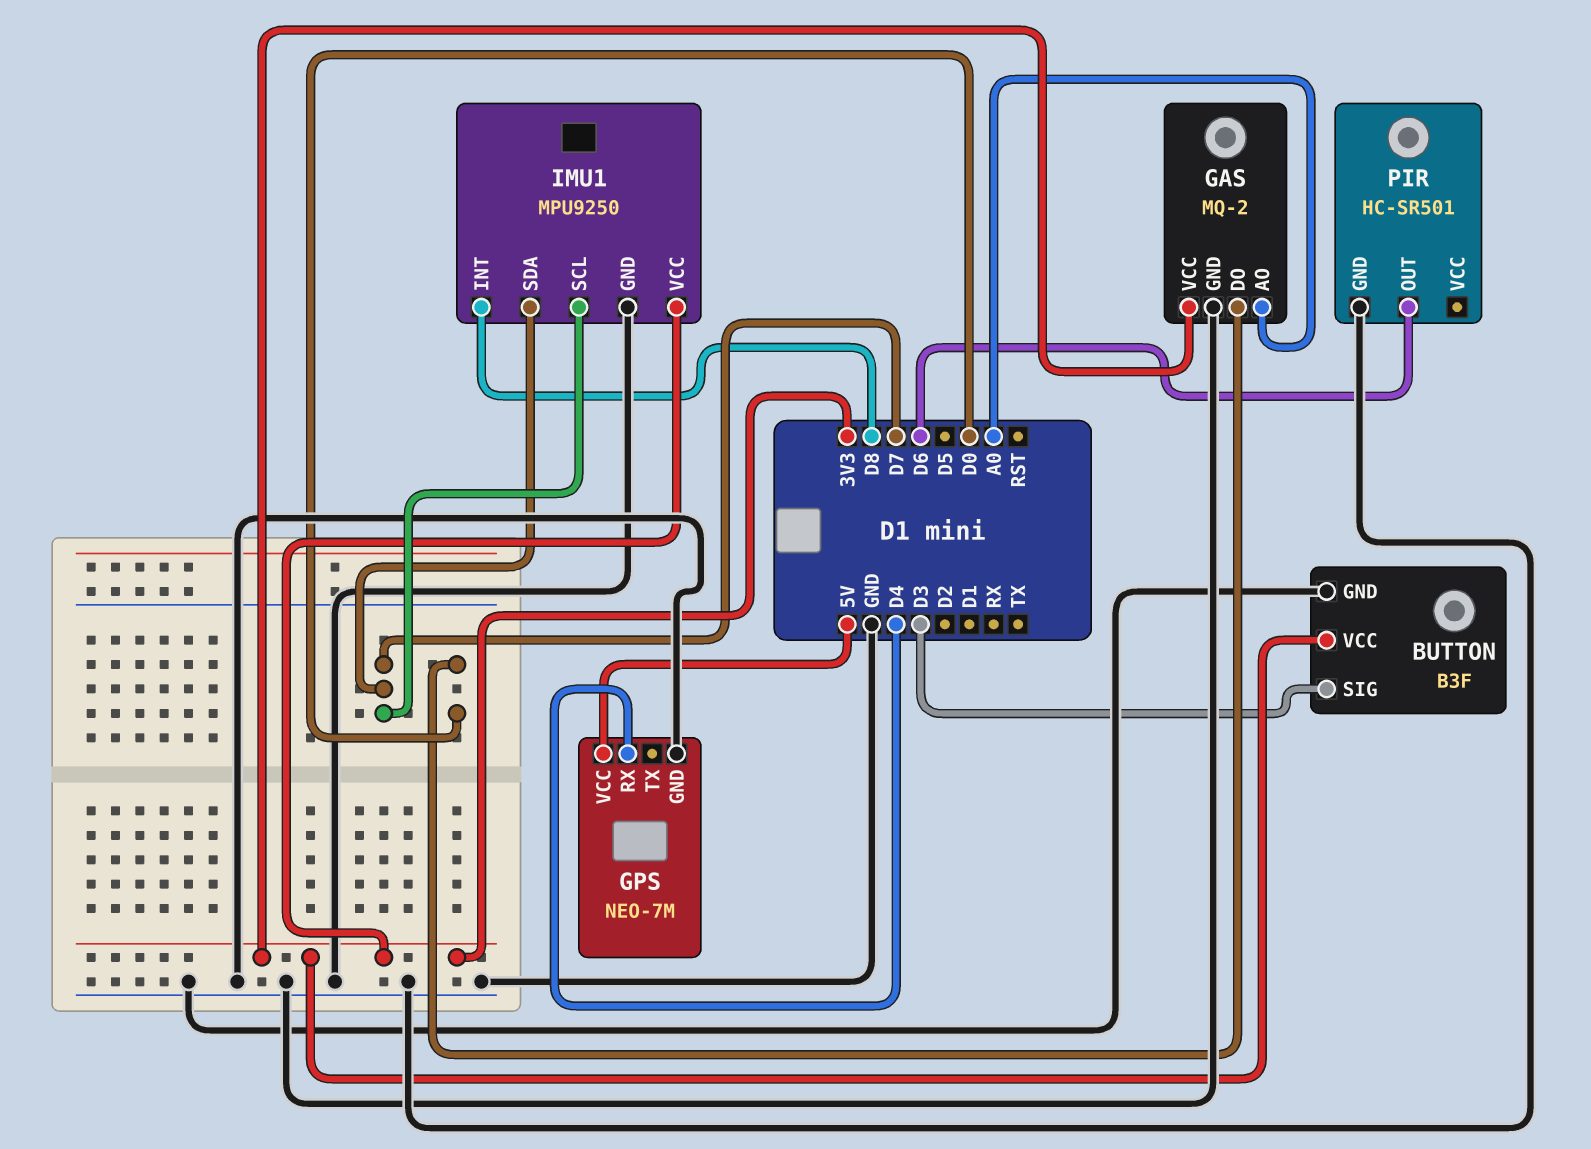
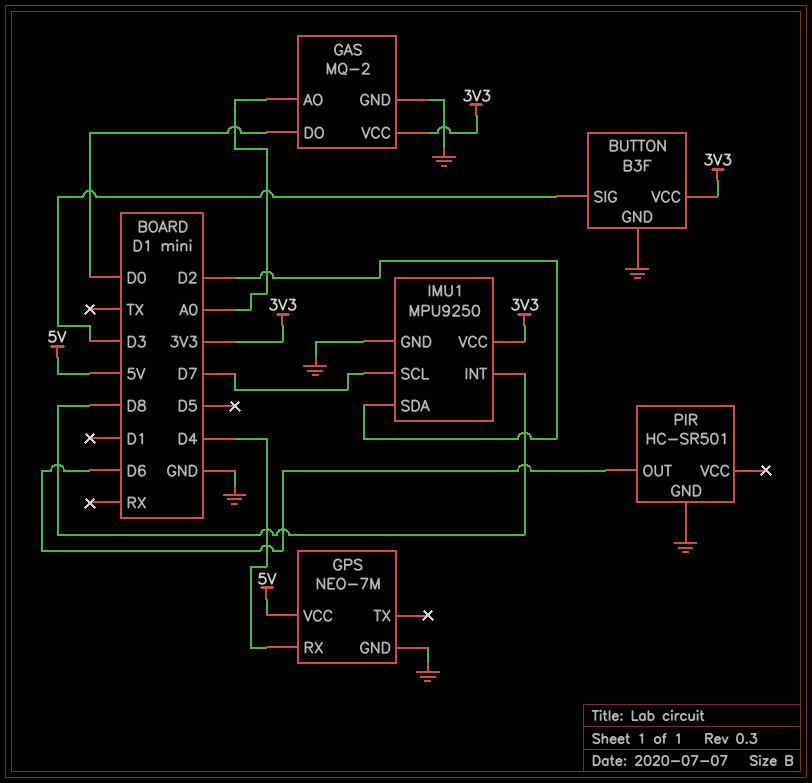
IMU1 pin SDA: D7 -> D2

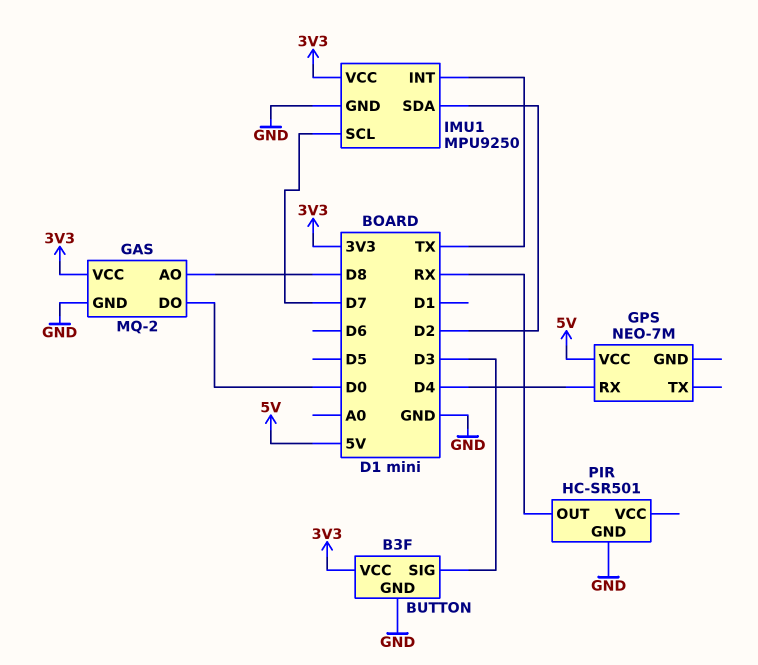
GAS pin AO: A0 -> D8
GPS pin GND: GND -> none
IMU1 pin INT: D8 -> TX
PIR pin OUT: D6 -> RX

